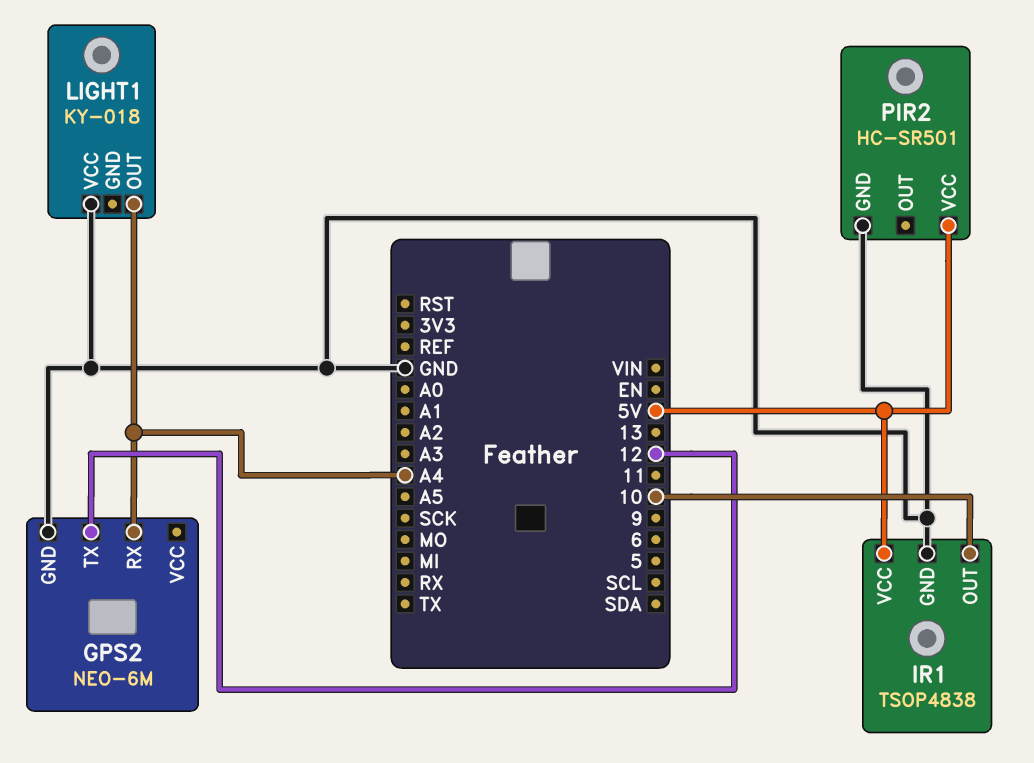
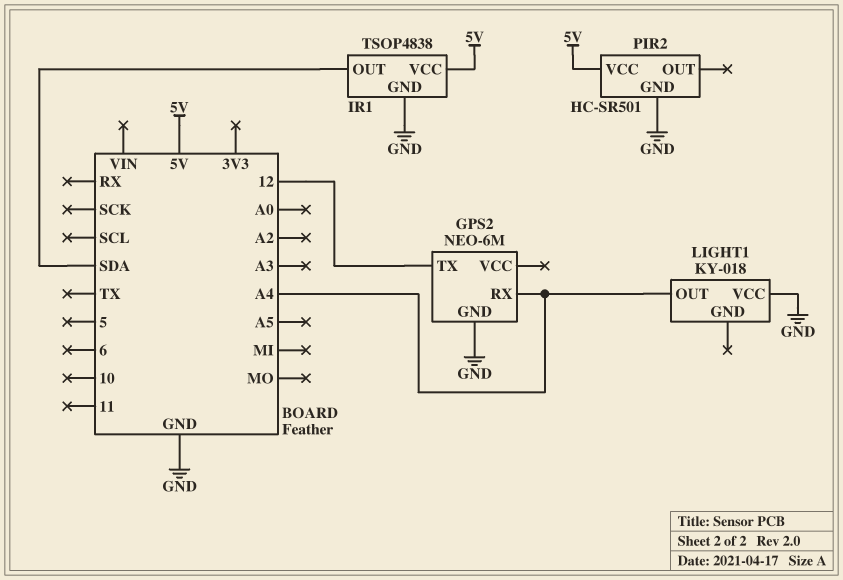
IR1 pin OUT: 10 -> SDA

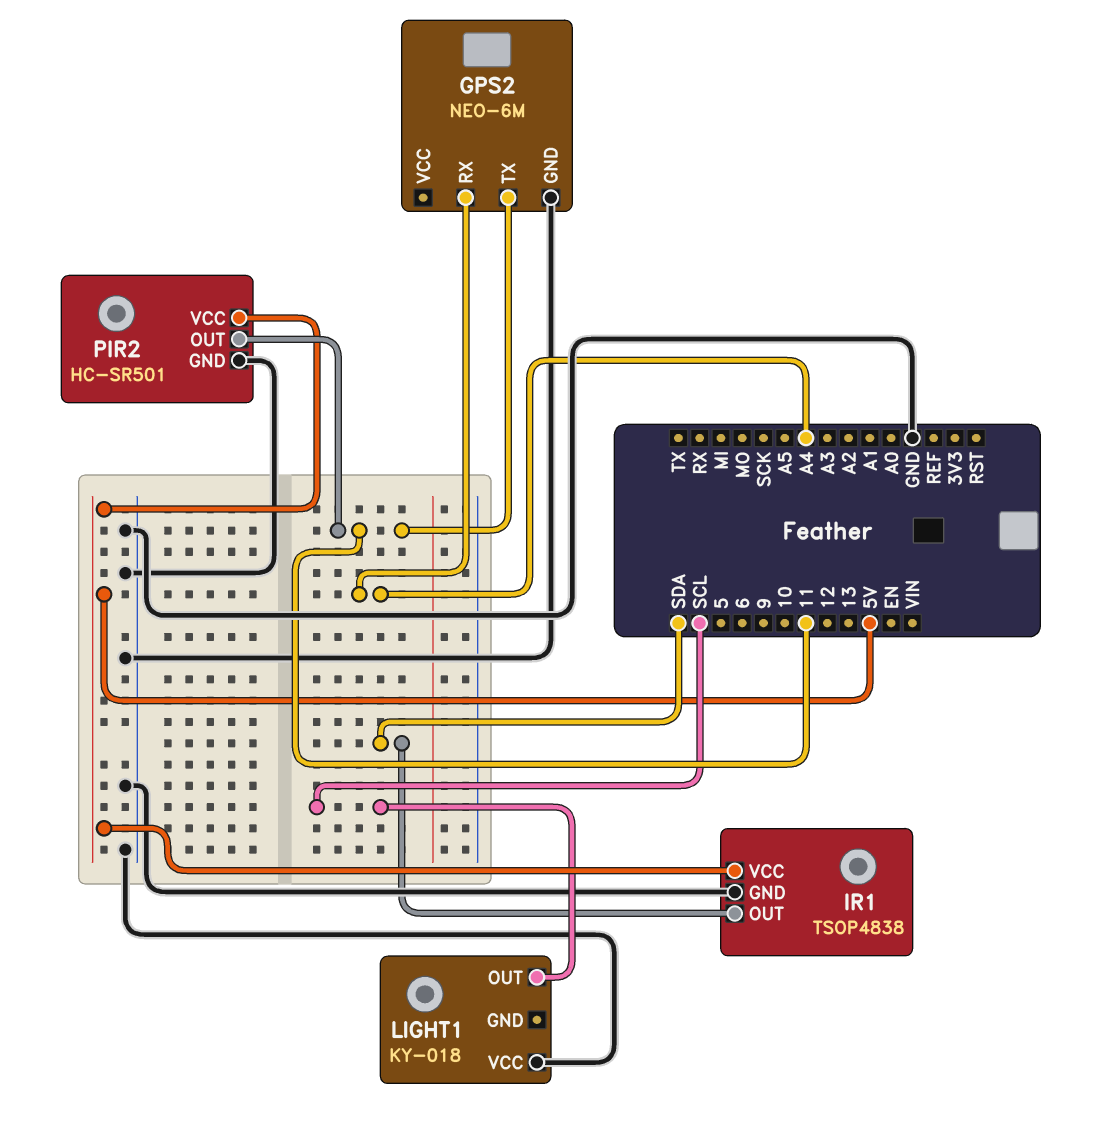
GPS2 pin TX: 12 -> 11
LIGHT1 pin OUT: A4 -> SCL
PIR2 pin OUT: none -> 11

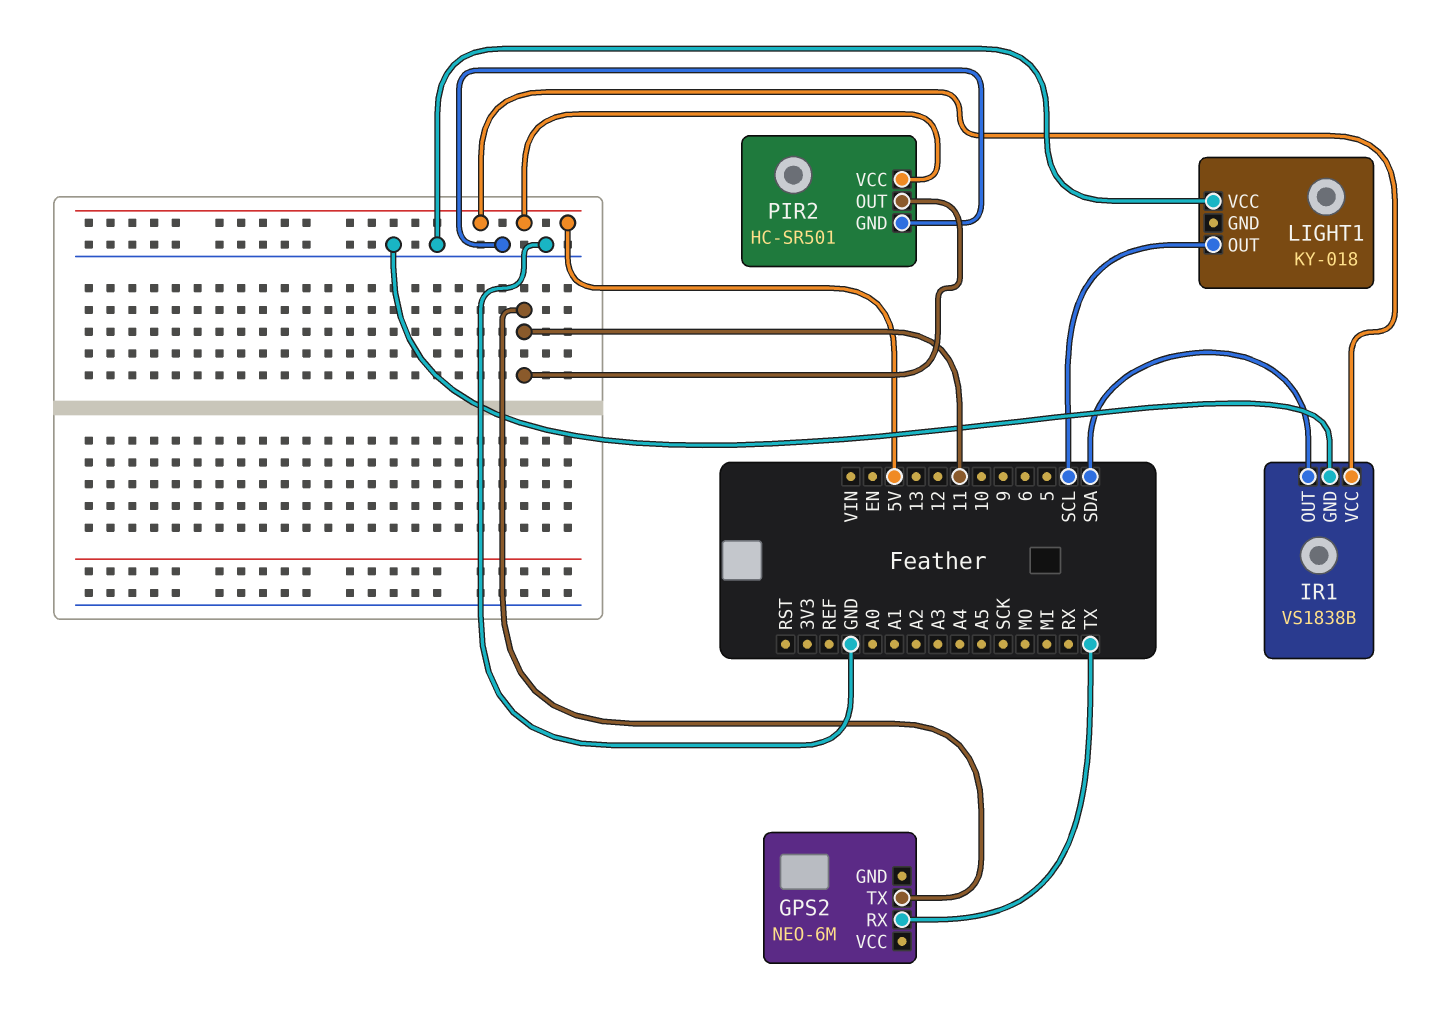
GPS2 pin GND: GND -> none
GPS2 pin RX: A4 -> TX
IR1: TSOP4838 -> VS1838B

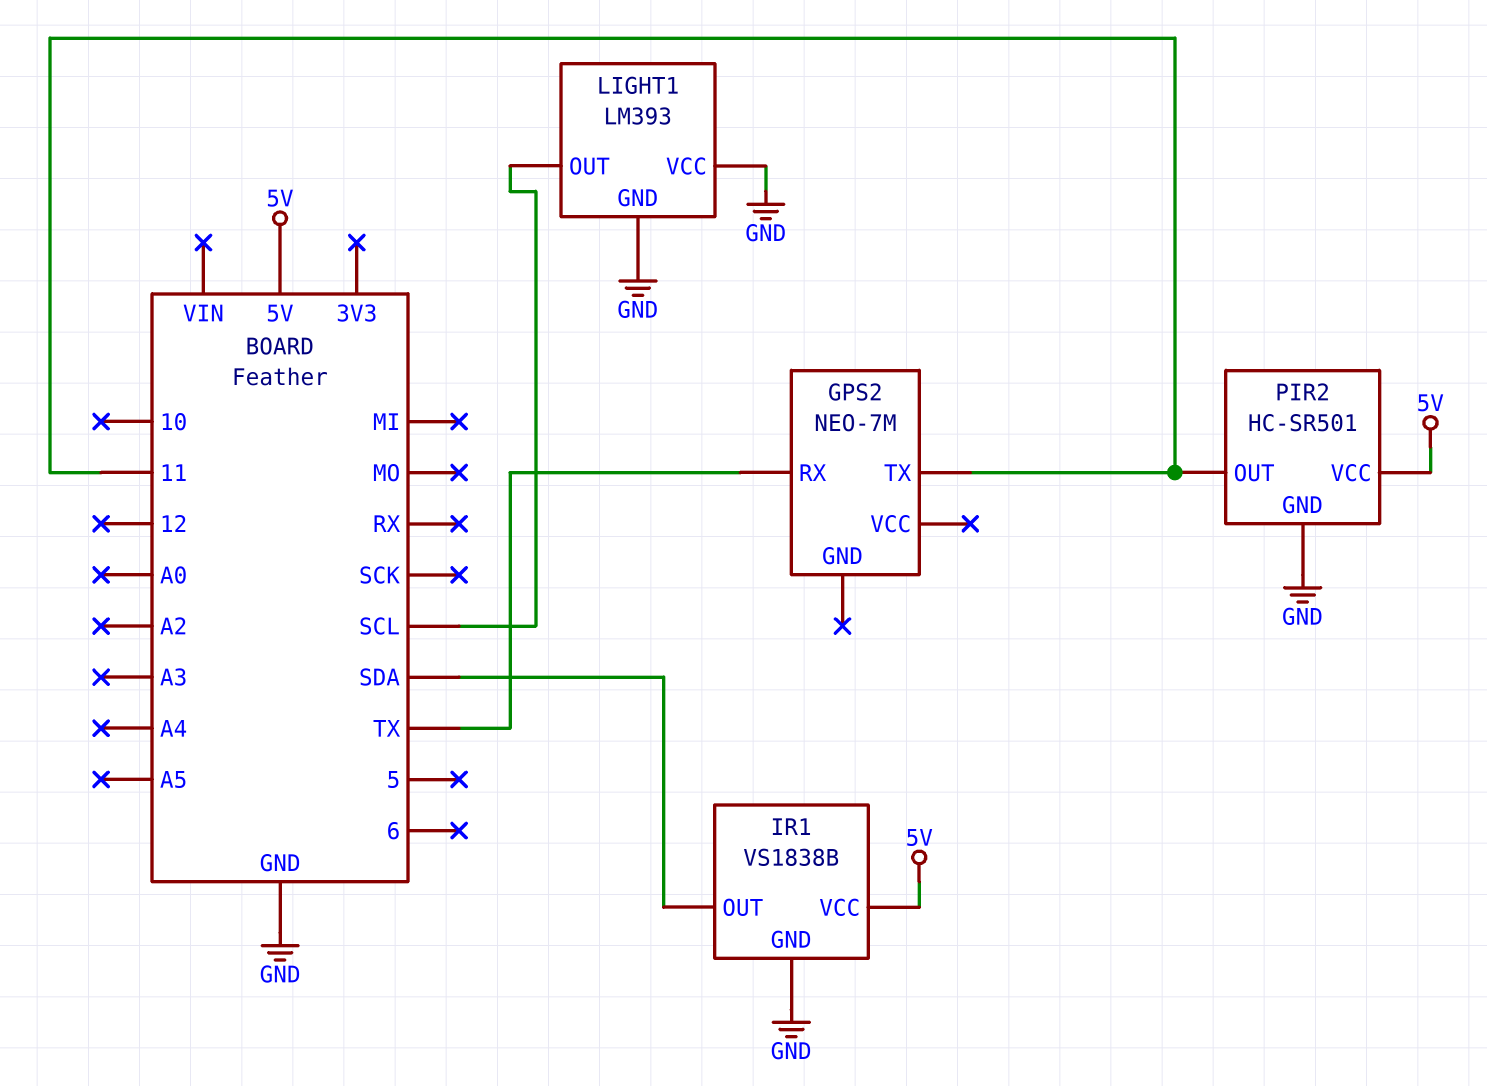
GPS2: NEO-6M -> NEO-7M
LIGHT1: KY-018 -> LM393
LIGHT1 pin GND: none -> GND

